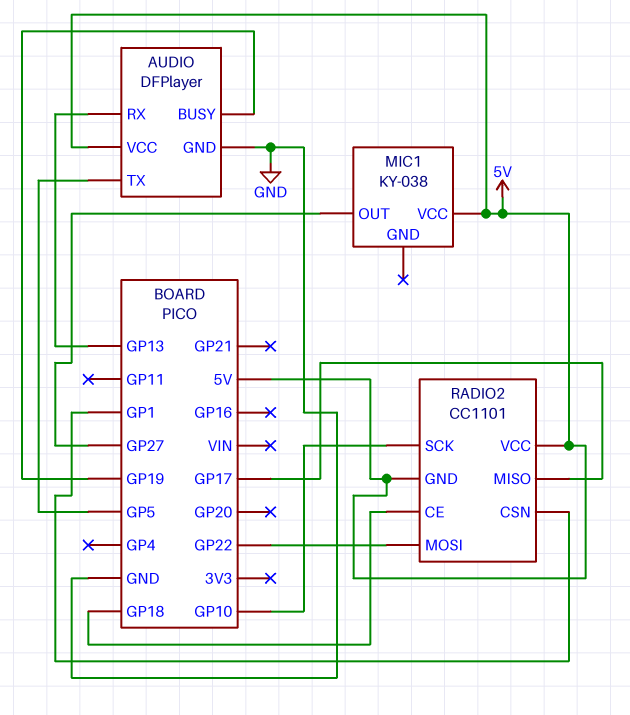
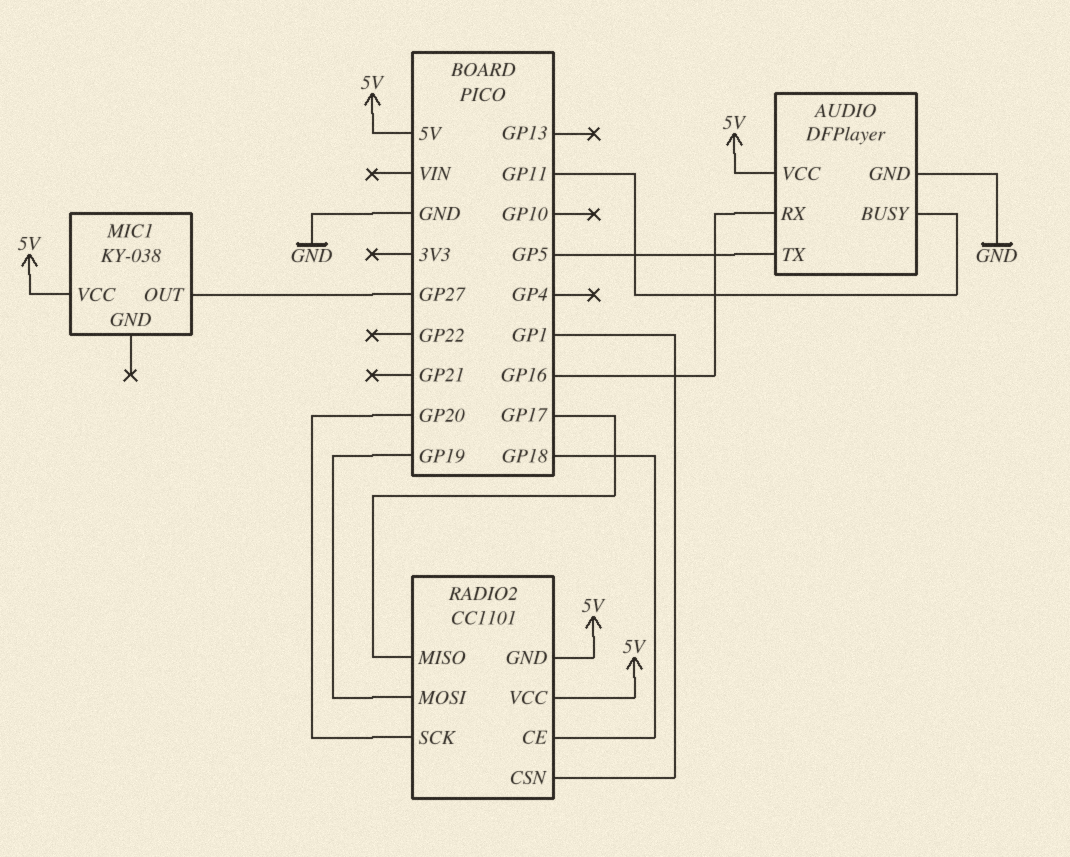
AUDIO pin BUSY: GP19 -> GP11
AUDIO pin RX: GP13 -> GP16
RADIO2 pin MOSI: GP22 -> GP19
RADIO2 pin SCK: GP10 -> GP20

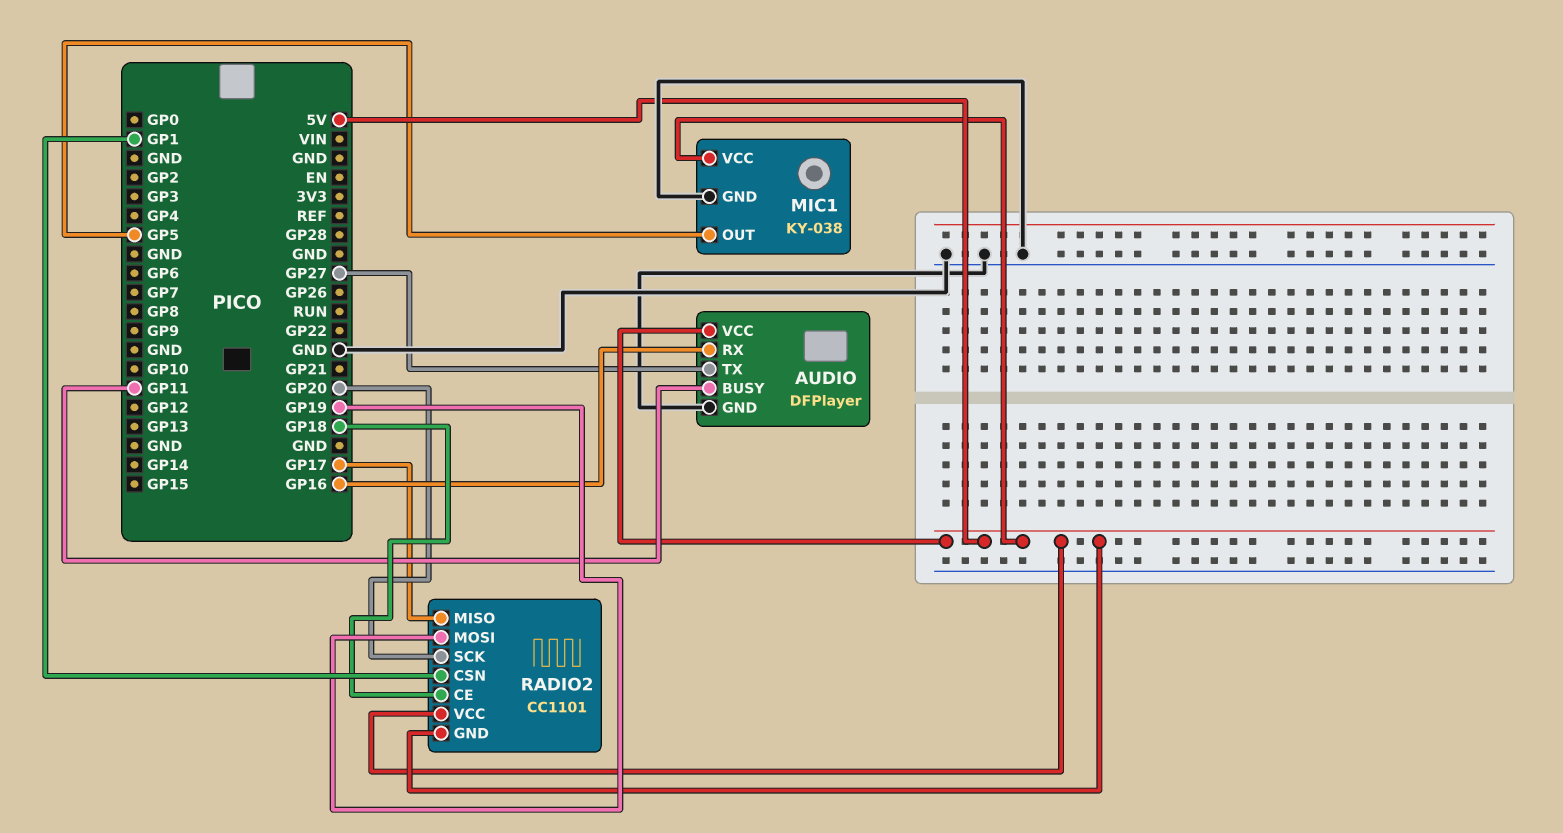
AUDIO pin TX: GP5 -> GP27
MIC1 pin GND: none -> GND
MIC1 pin OUT: GP27 -> GP5

